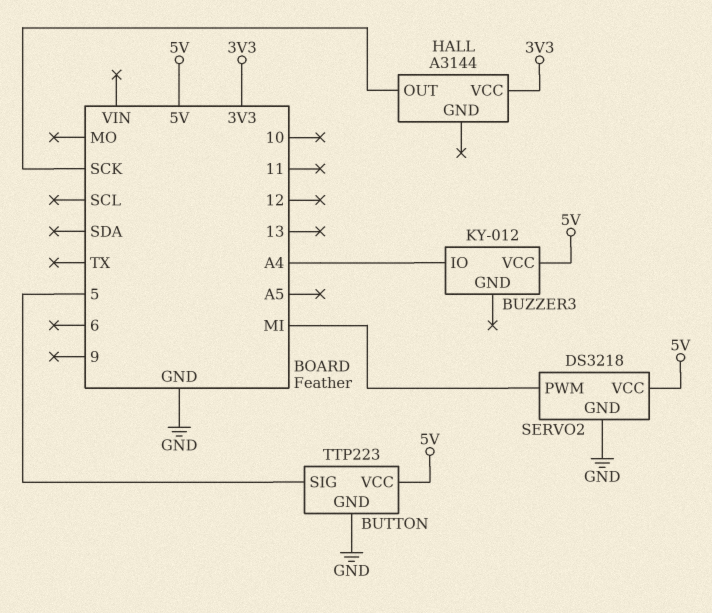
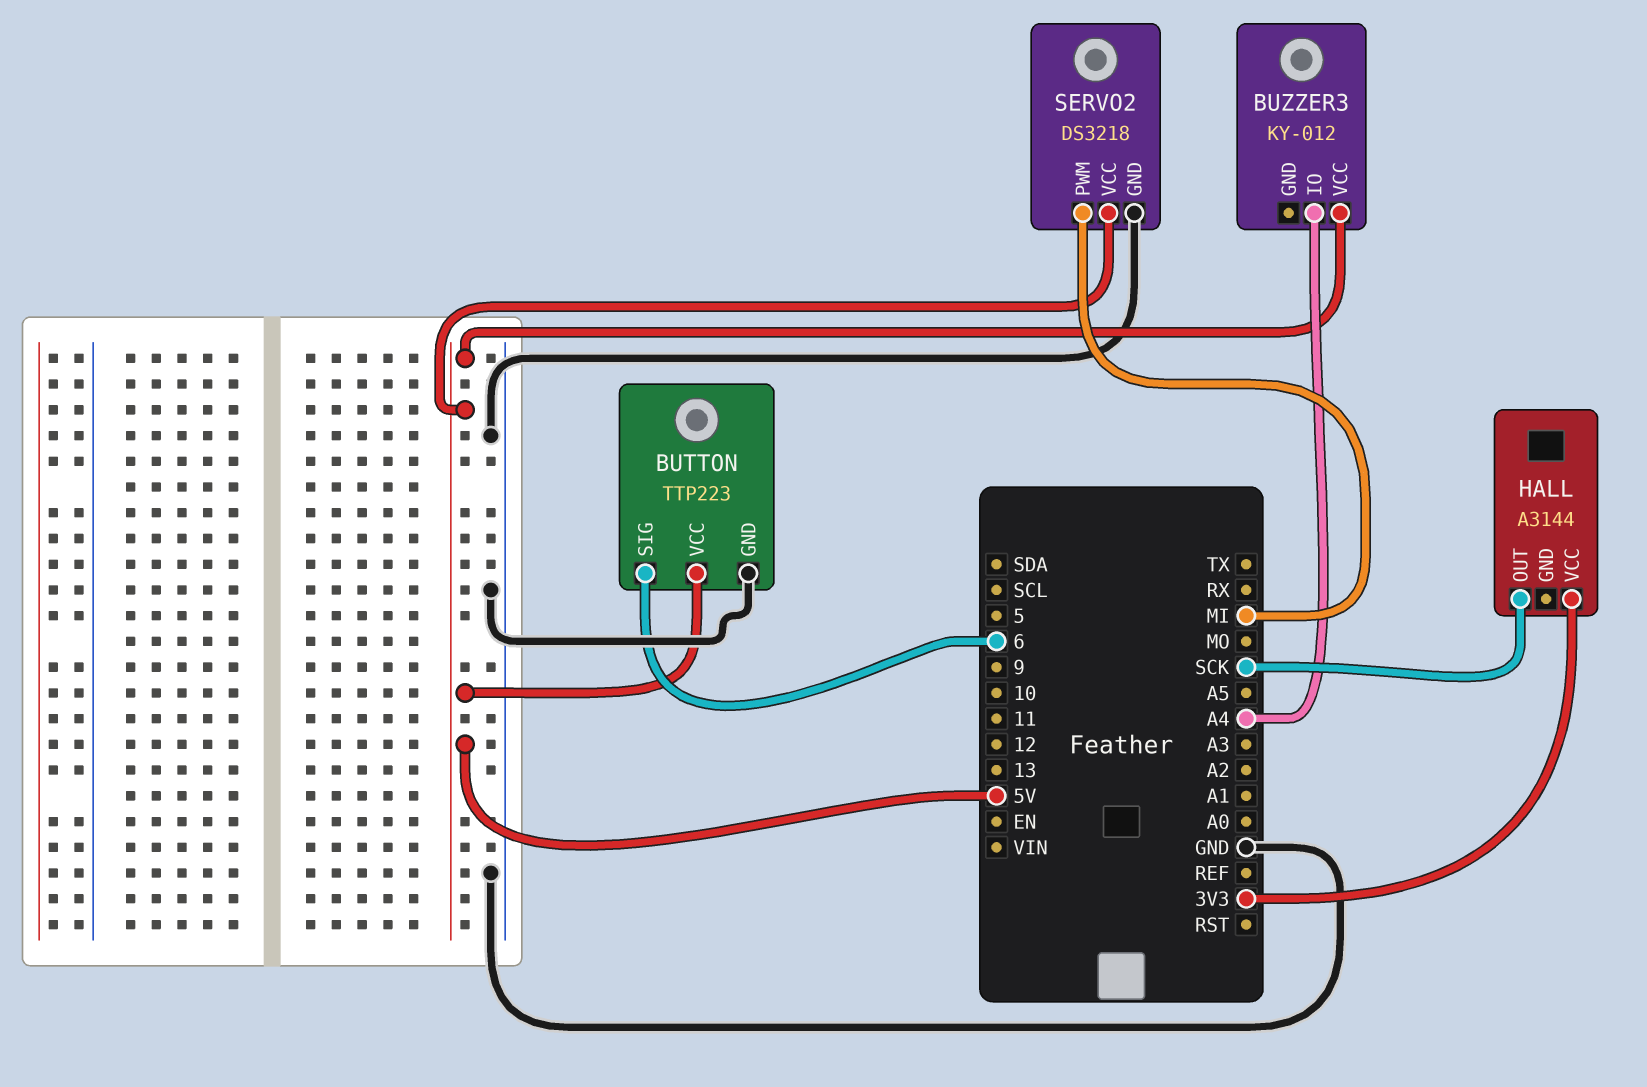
BUTTON pin SIG: 5 -> 6

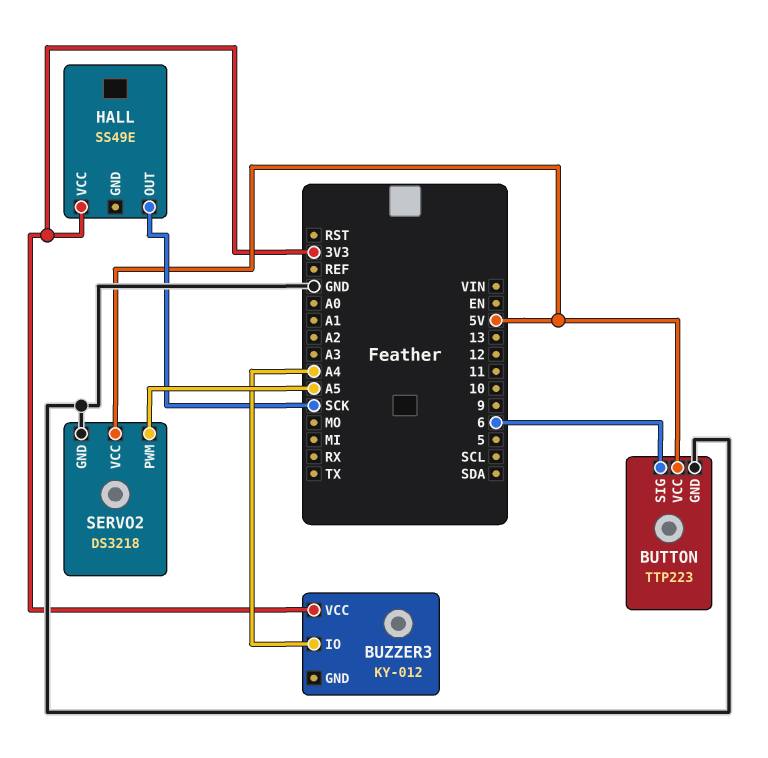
BUZZER3 pin VCC: 5V -> 3V3
HALL: A3144 -> SS49E
SERVO2 pin PWM: MI -> A5

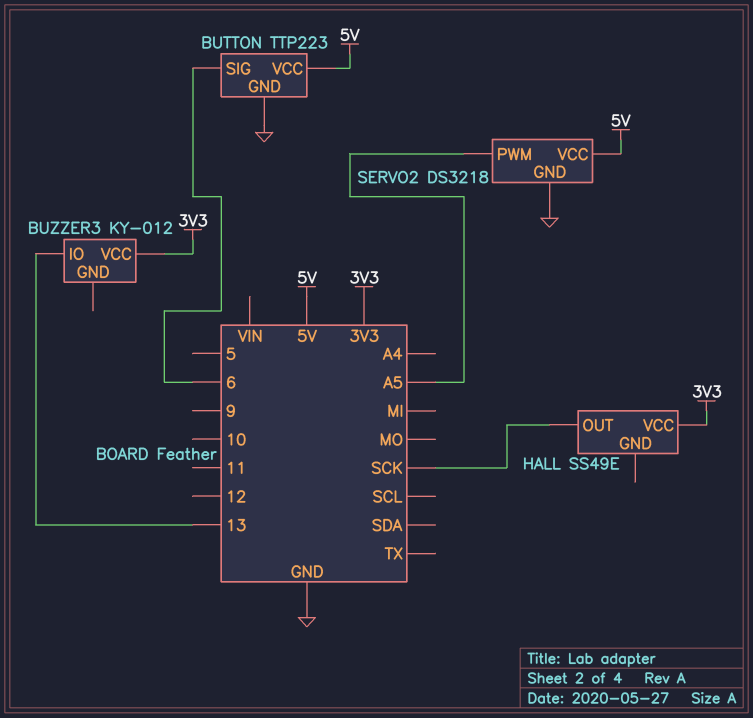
BUZZER3 pin IO: A4 -> 13

